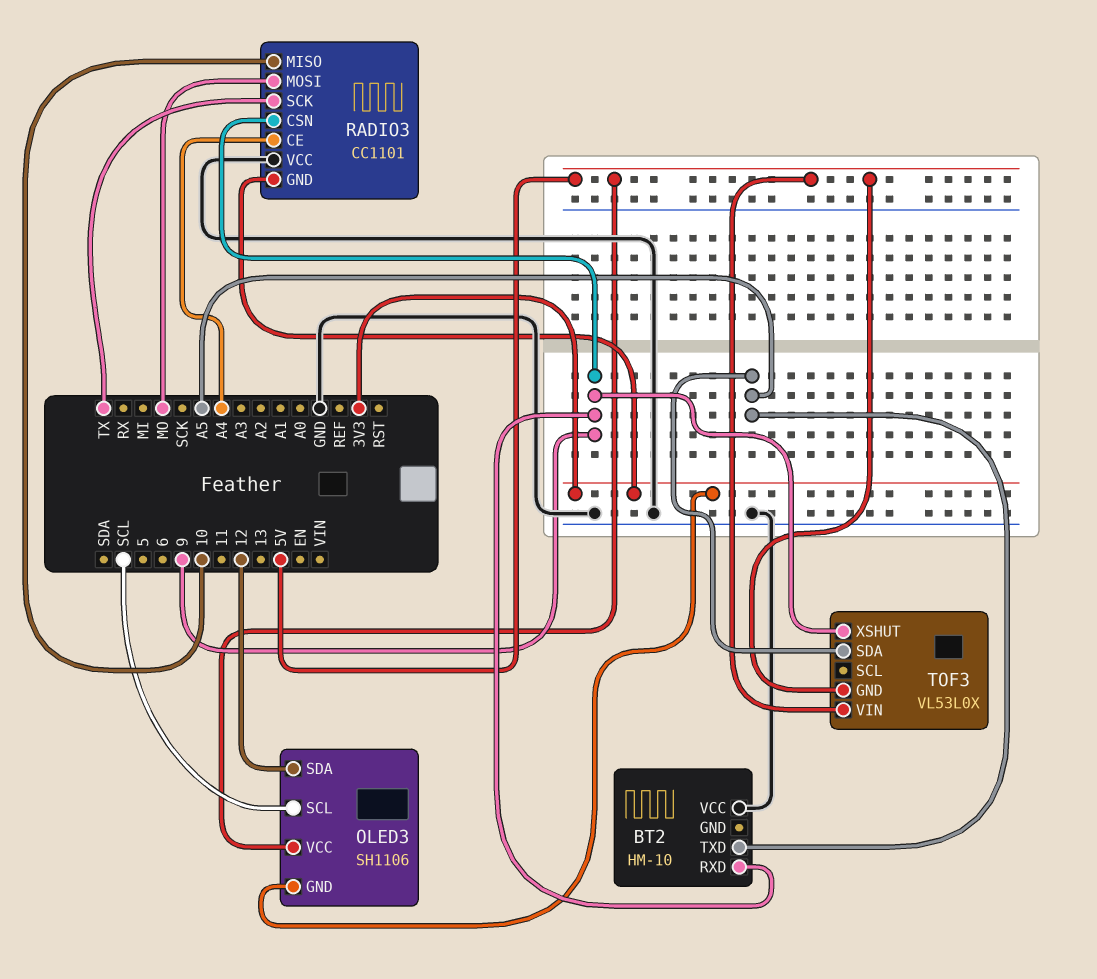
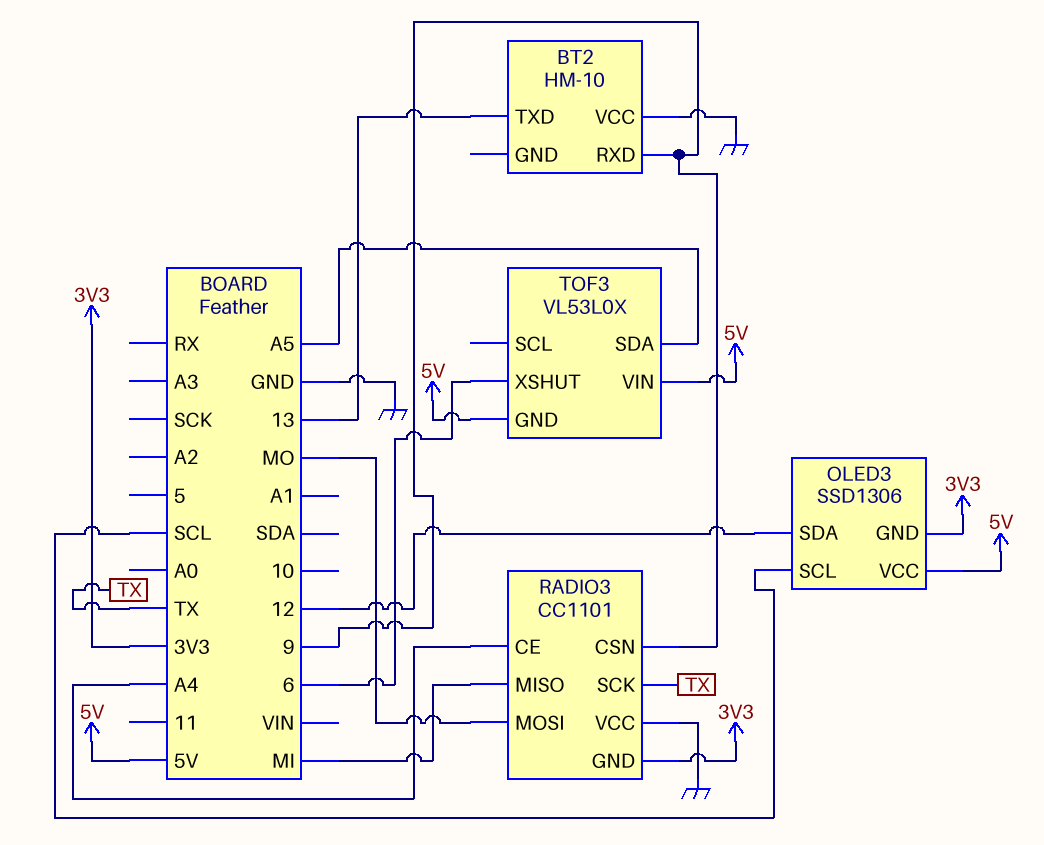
BT2 pin TXD: A5 -> 13
OLED3: SH1106 -> SSD1306
RADIO3 pin MISO: 10 -> MI
TOF3 pin XSHUT: 9 -> 6

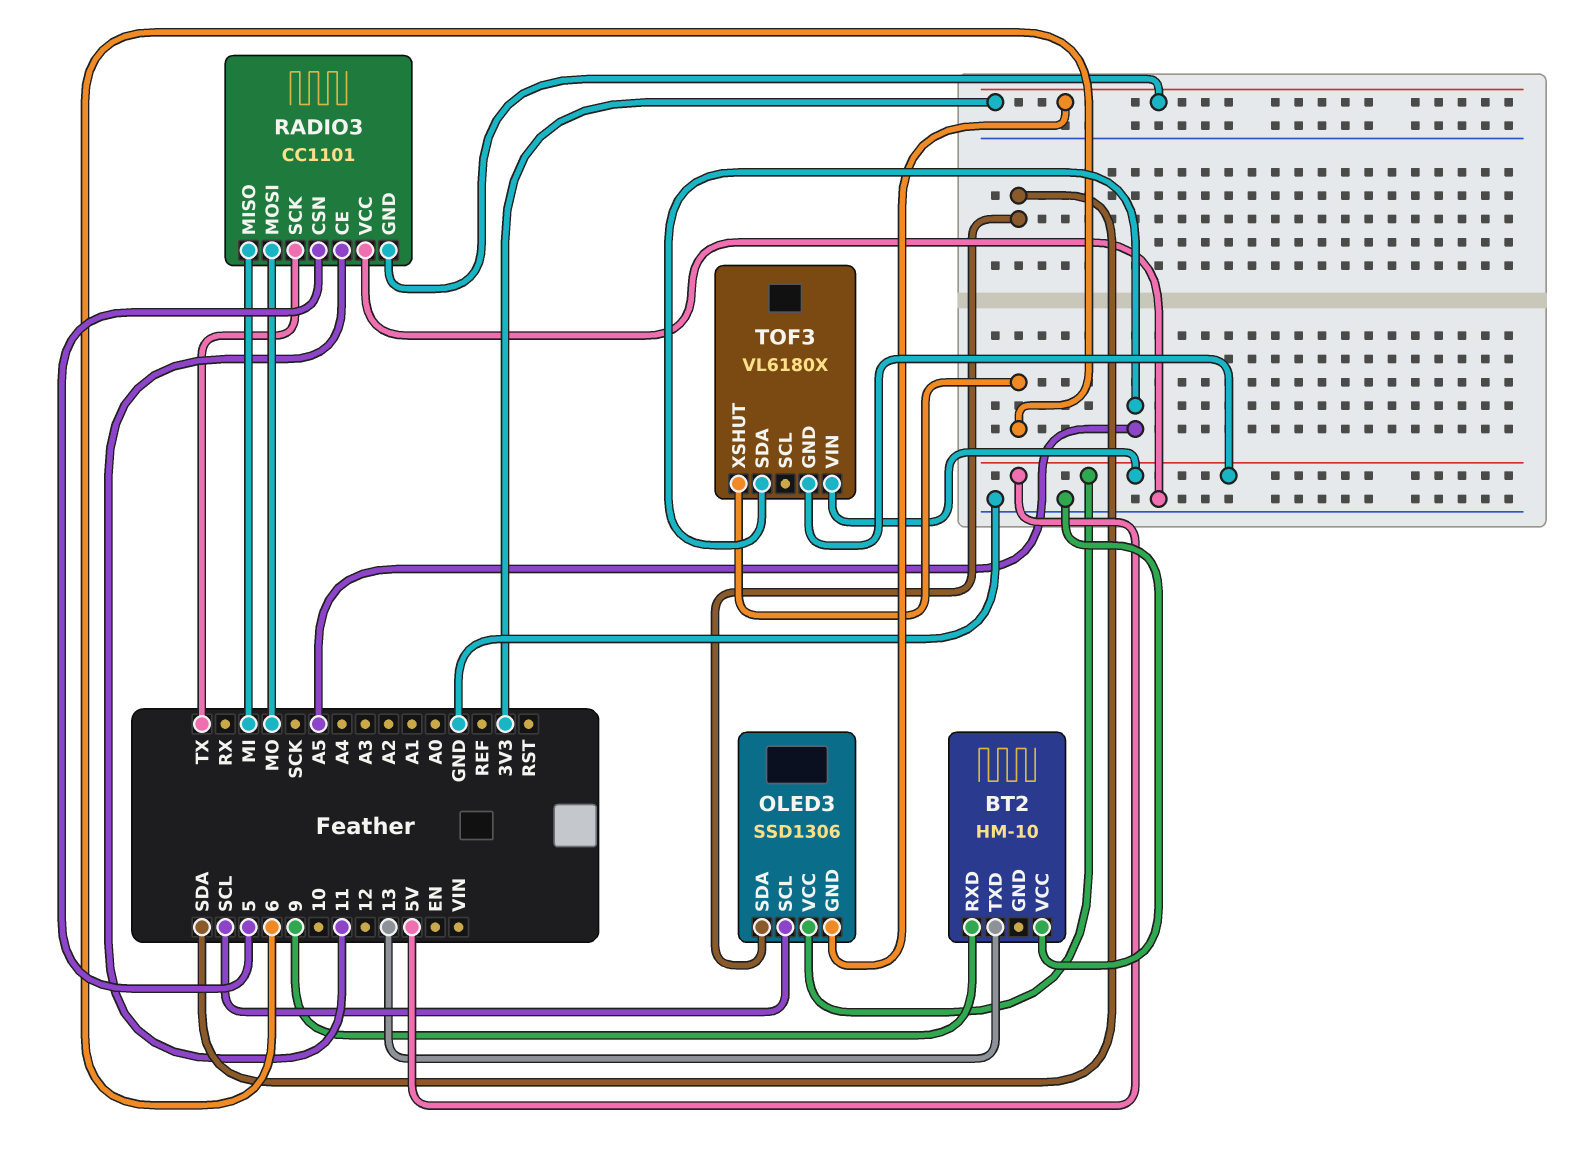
OLED3 pin SDA: 12 -> SDA
RADIO3 pin CE: A4 -> 11
RADIO3 pin CSN: 9 -> 5
TOF3: VL53L0X -> VL6180X

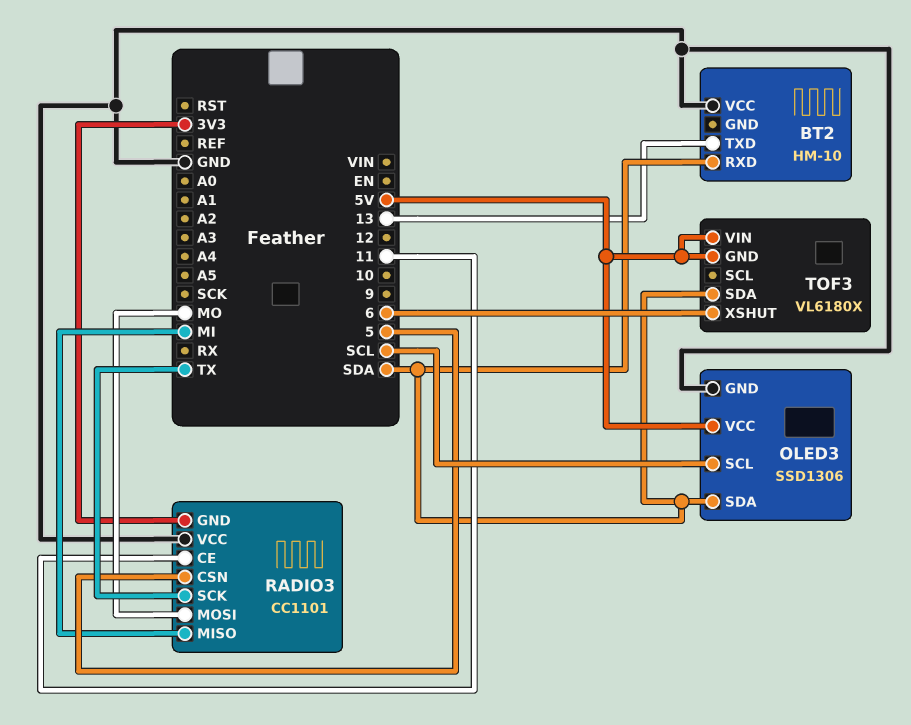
BT2 pin RXD: 9 -> SDA
OLED3 pin GND: 3V3 -> GND
TOF3 pin SDA: A5 -> SDA

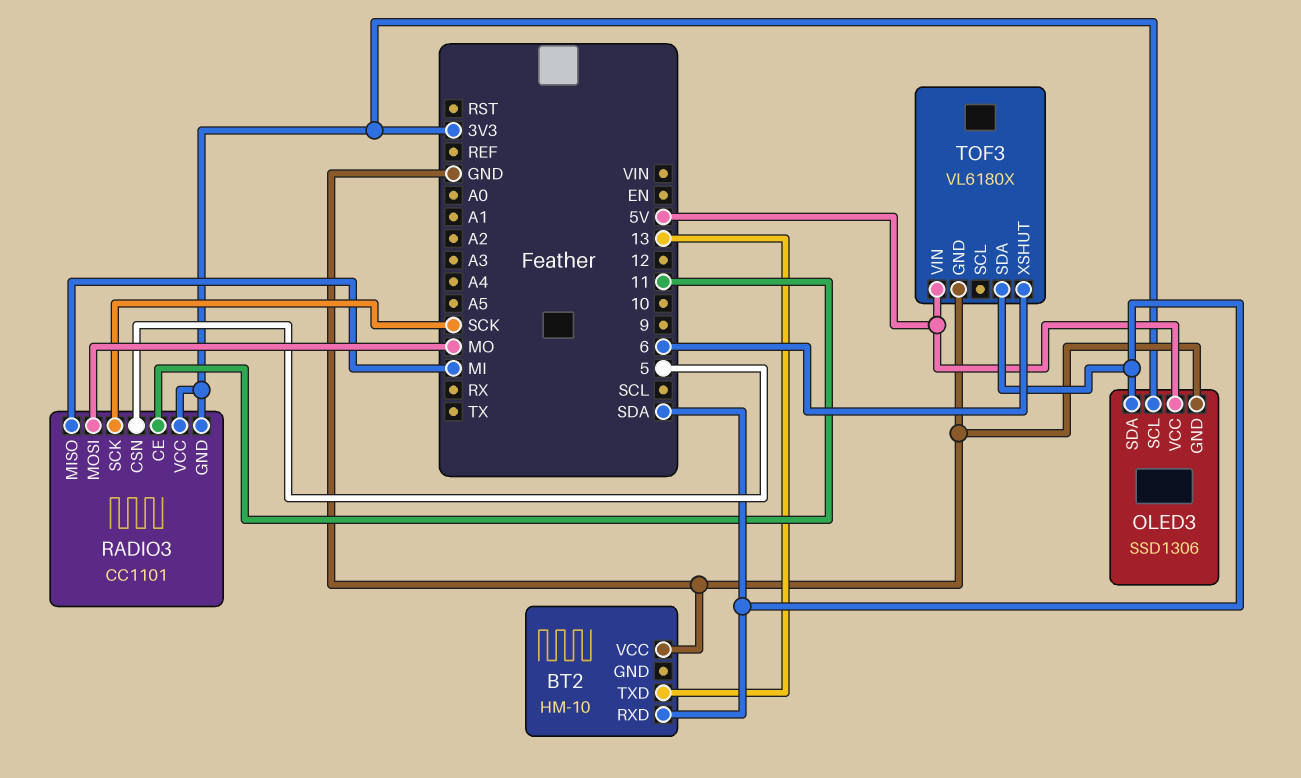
OLED3 pin SCL: SCL -> 3V3
RADIO3 pin SCK: TX -> SCK
RADIO3 pin VCC: GND -> 3V3
TOF3 pin GND: 5V -> GND

